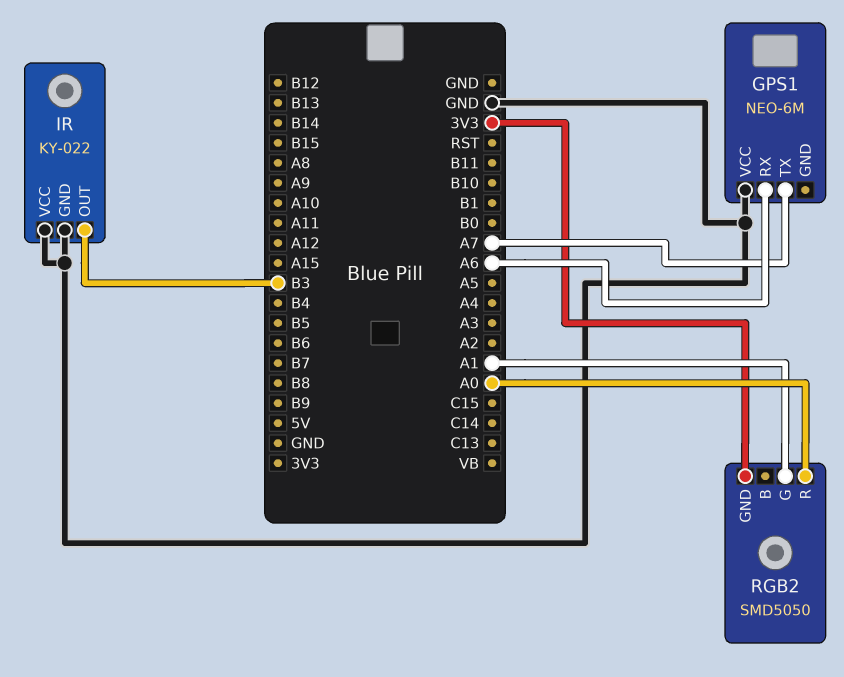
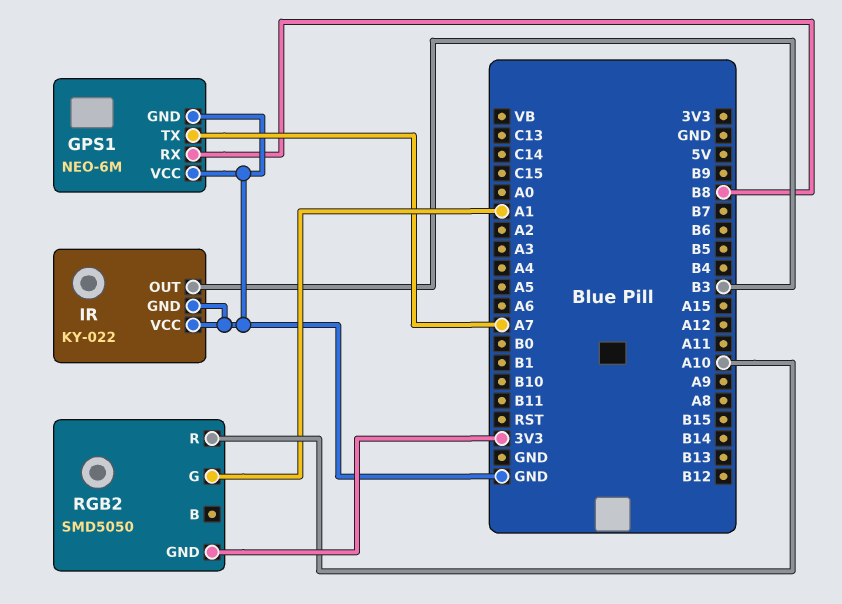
GPS1 pin GND: none -> GND
GPS1 pin RX: A6 -> B8
RGB2 pin R: A0 -> A10

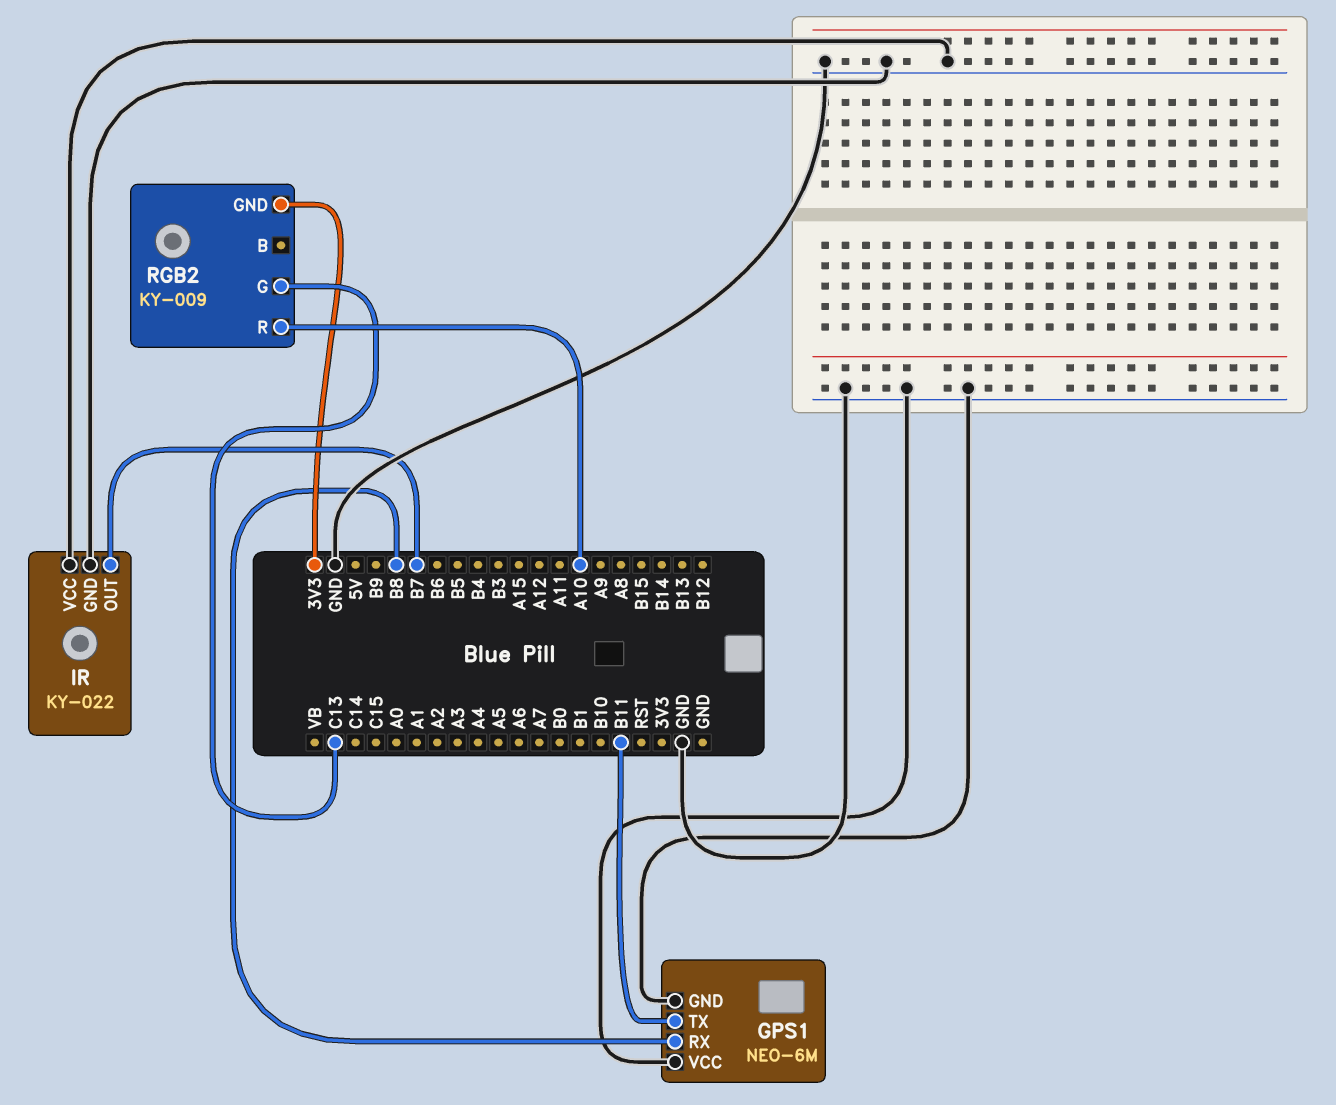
GPS1 pin TX: A7 -> B11
IR pin OUT: B3 -> B7
RGB2: SMD5050 -> KY-009
RGB2 pin G: A1 -> C13

